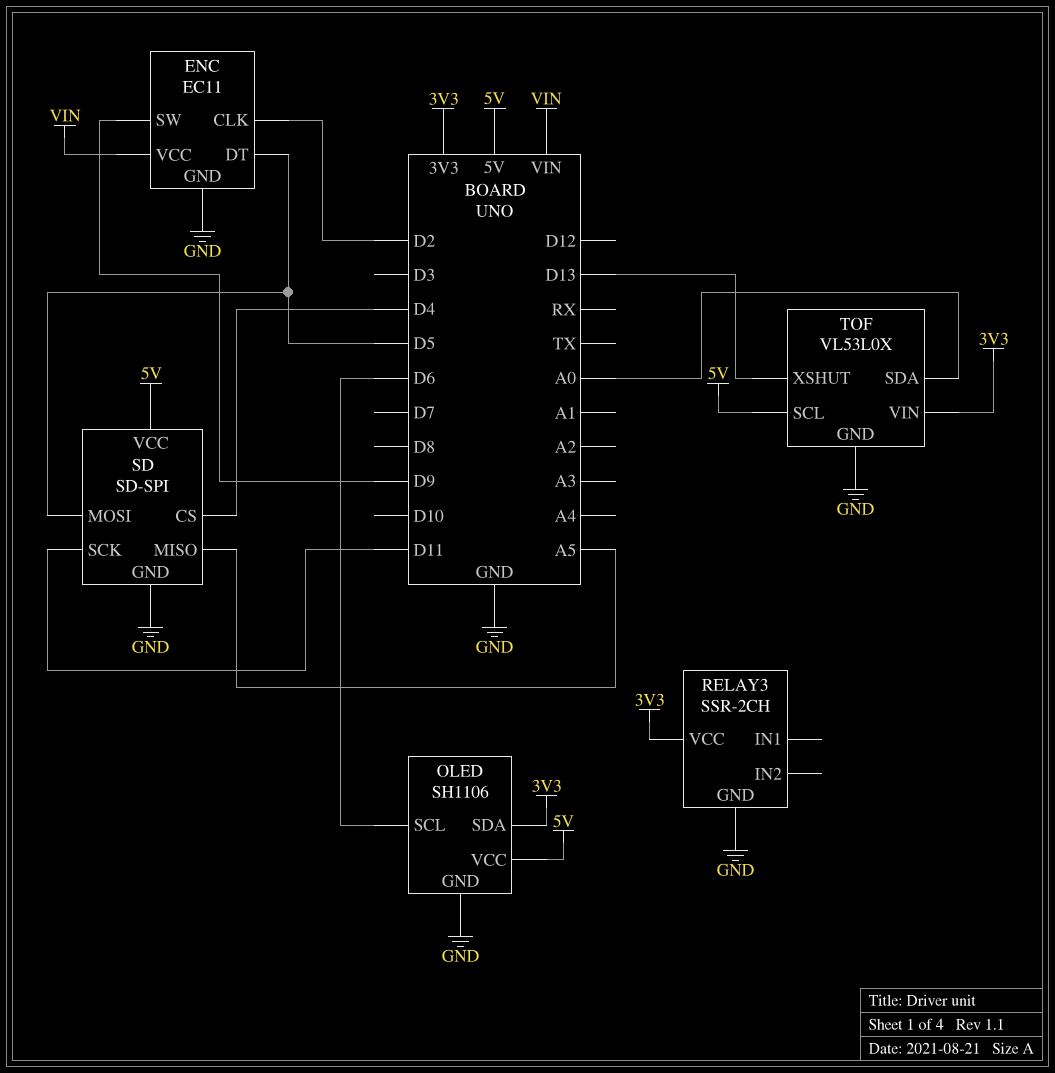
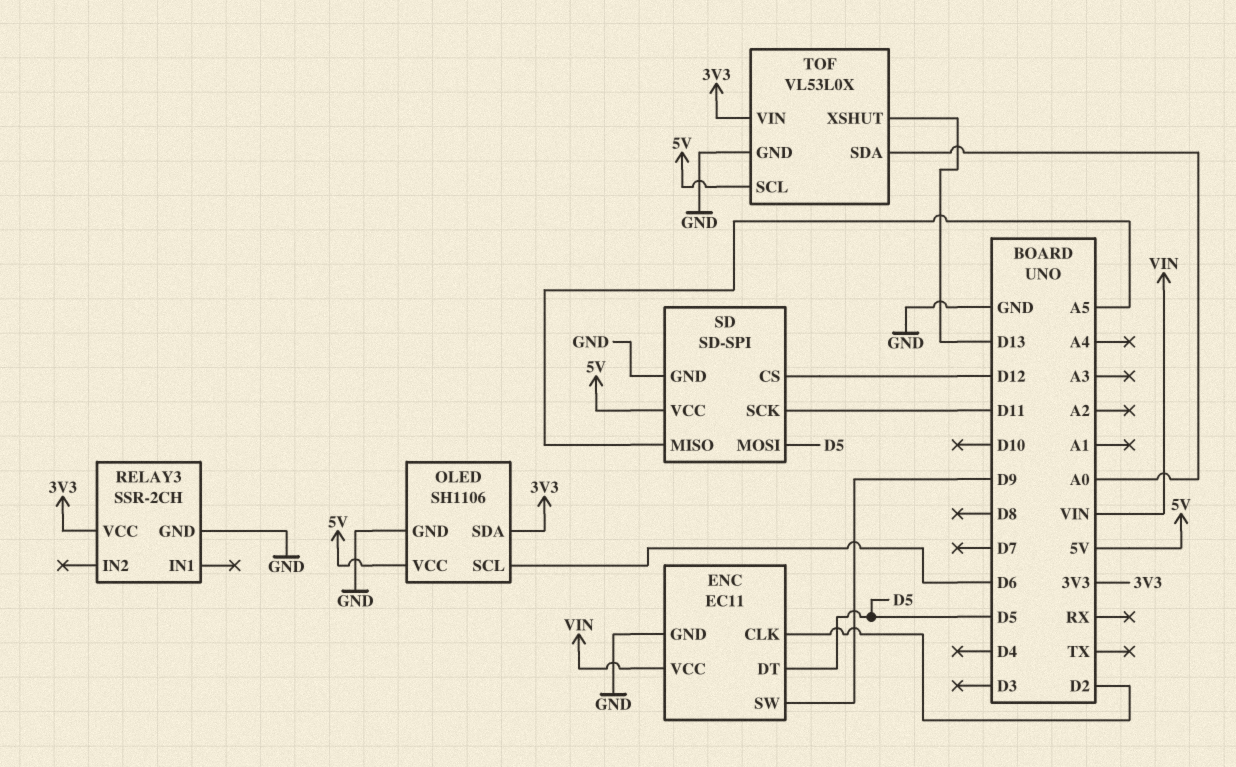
SD pin CS: D4 -> D12

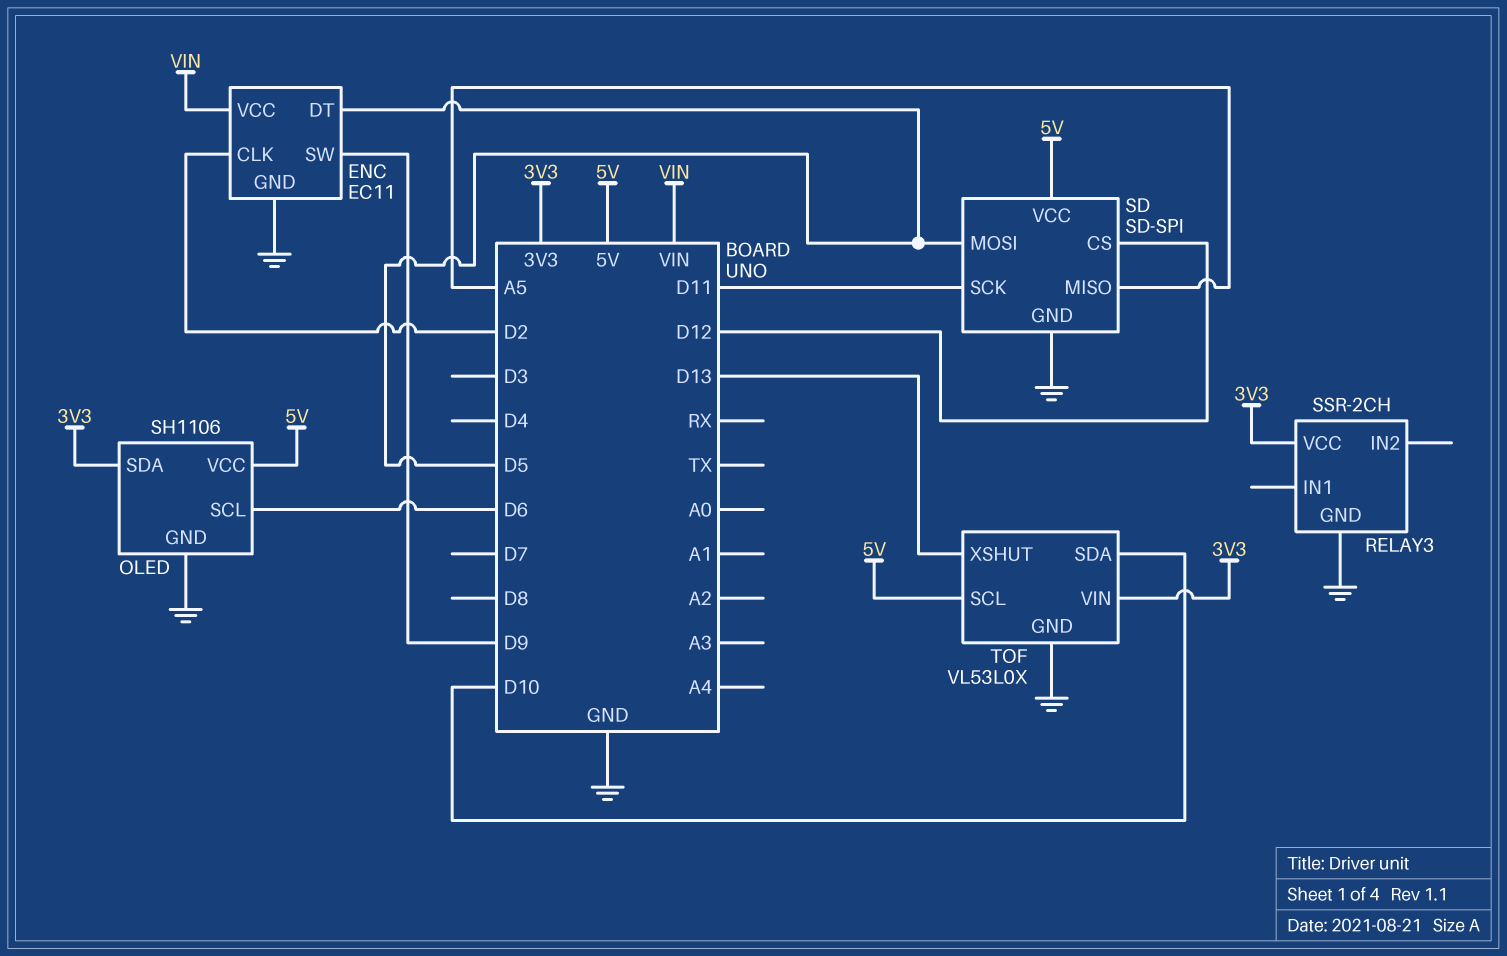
TOF pin SDA: A0 -> D10

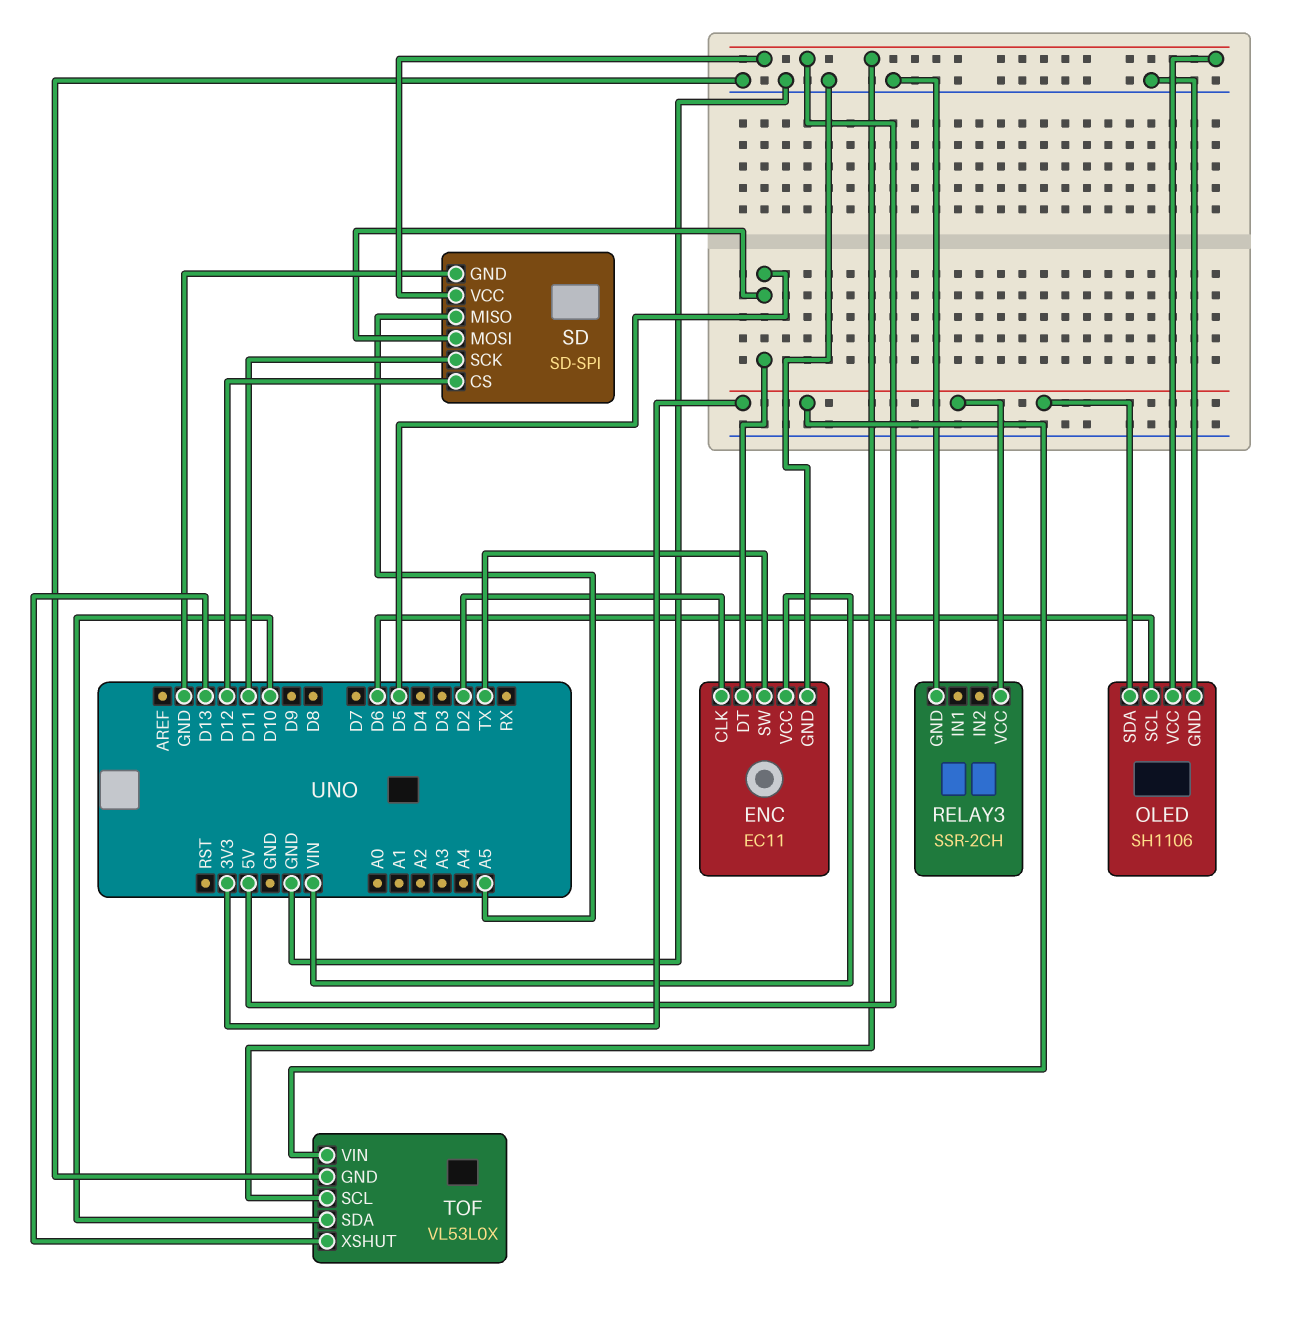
ENC pin SW: D9 -> TX

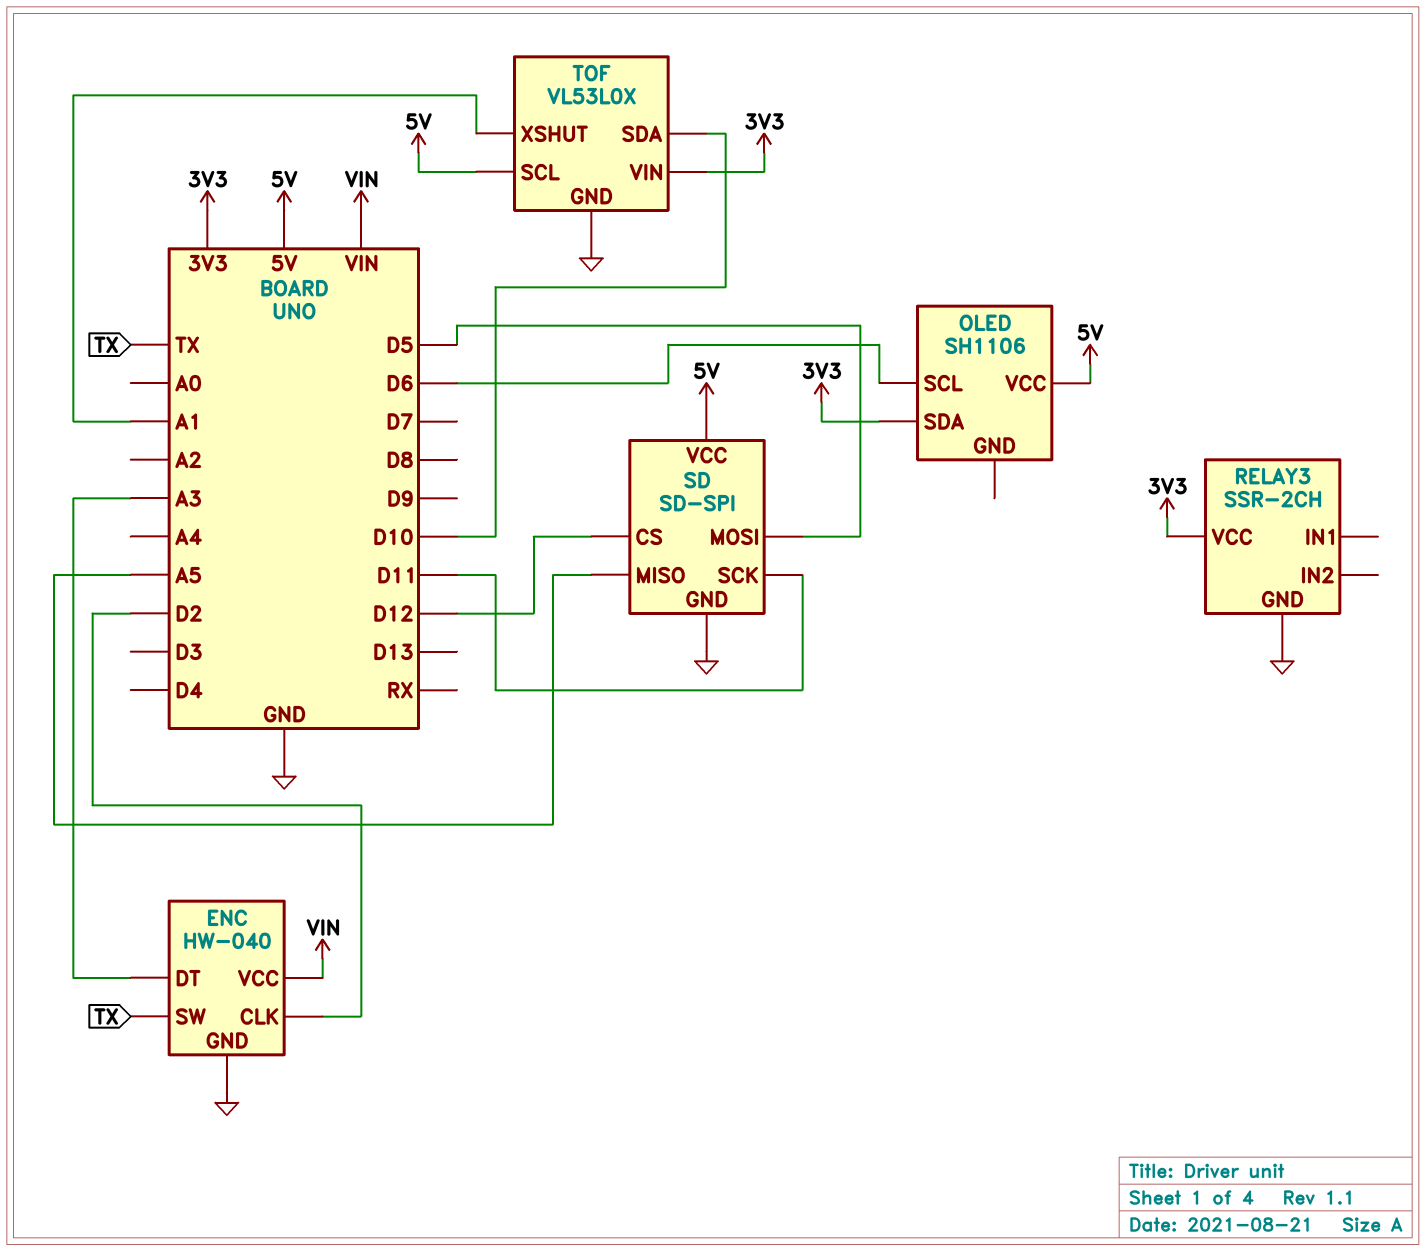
ENC: EC11 -> HW-040
ENC pin DT: D5 -> A3
OLED pin GND: GND -> none
TOF pin XSHUT: D13 -> A1

